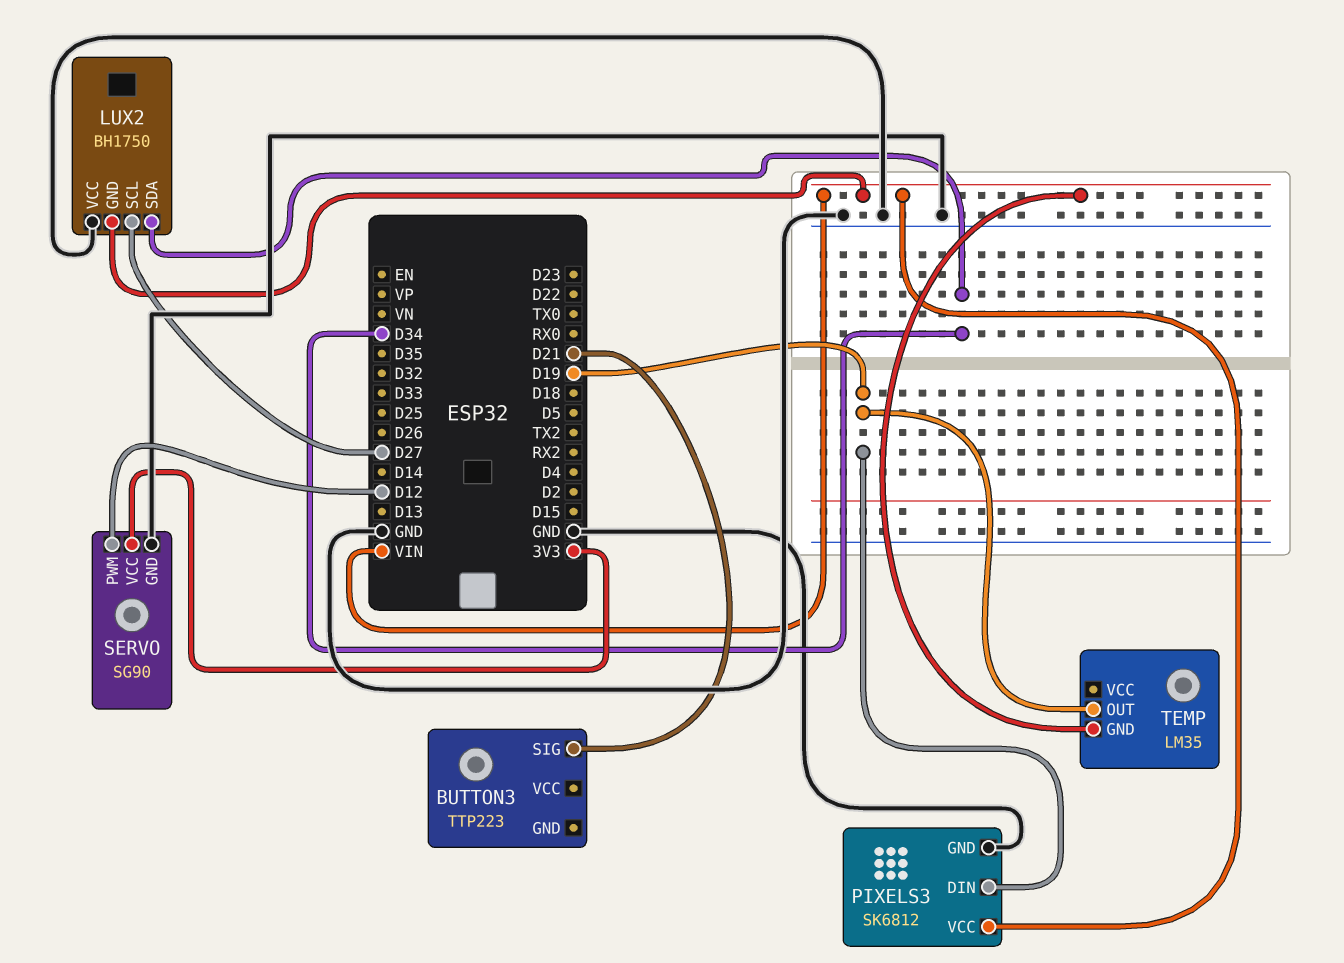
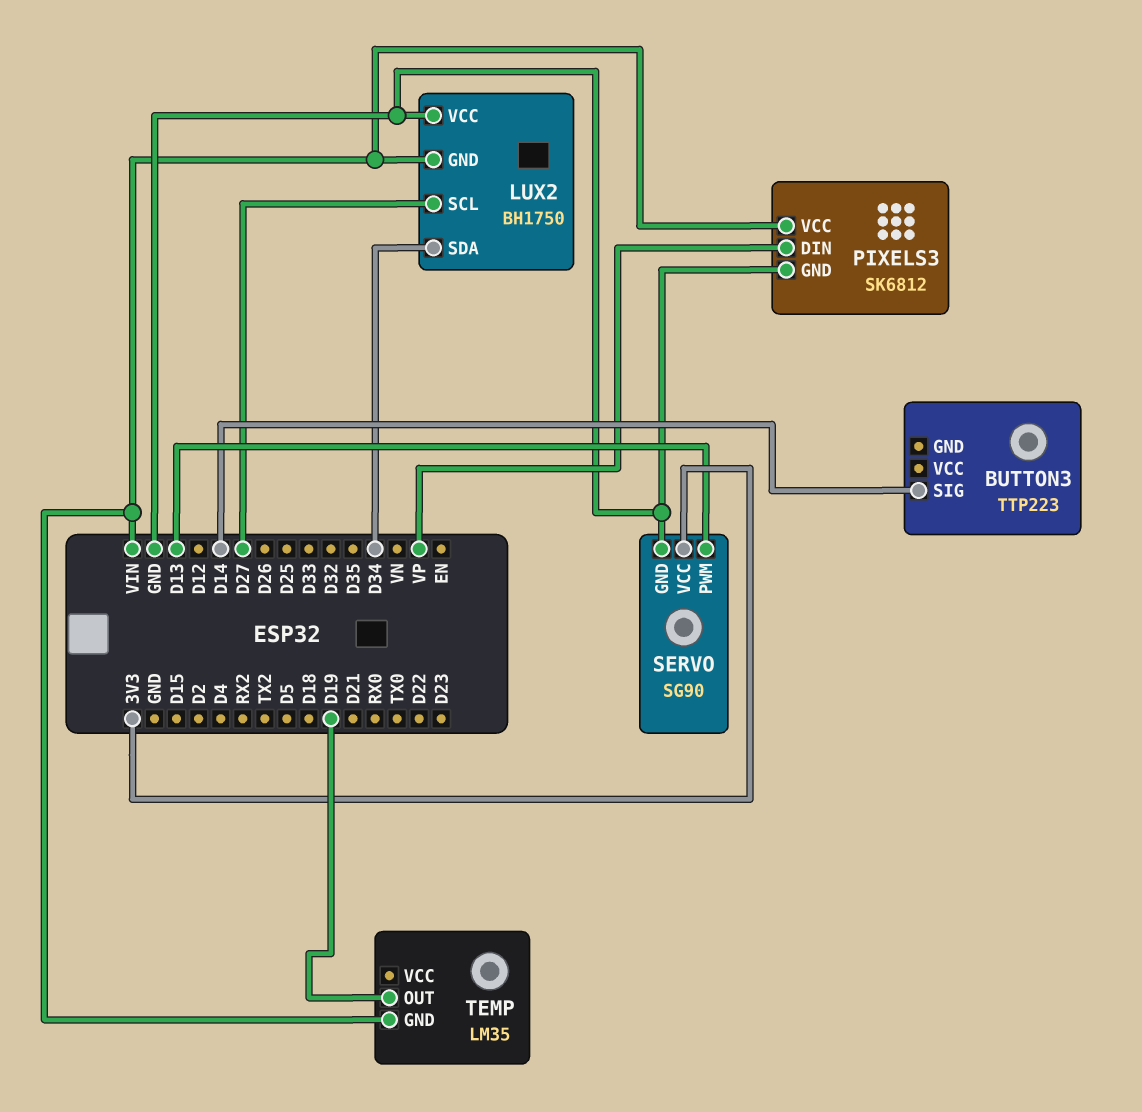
BUTTON3 pin SIG: D21 -> D14
PIXELS3 pin DIN: D19 -> VP
SERVO pin PWM: D12 -> D13

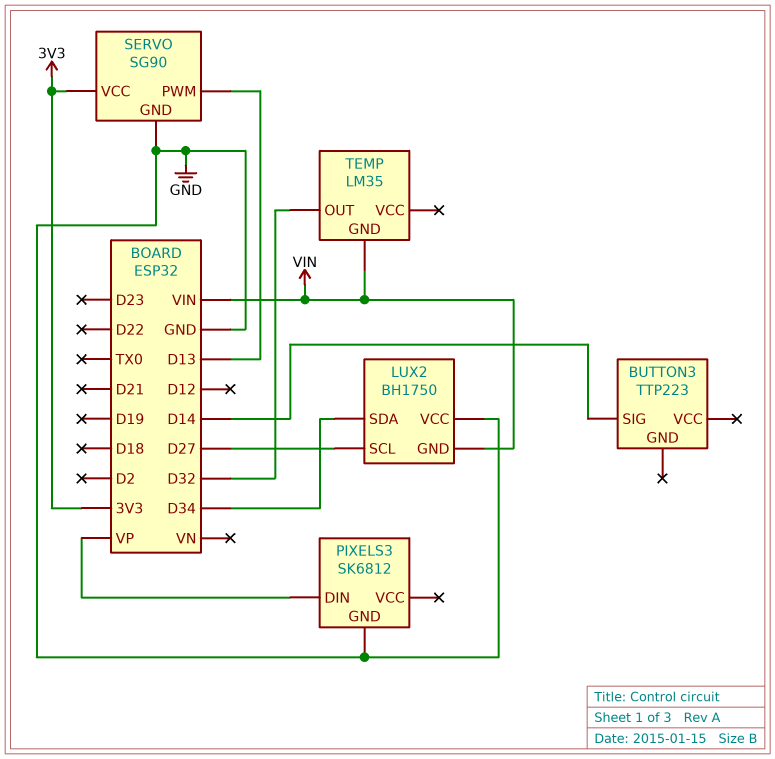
PIXELS3 pin VCC: VIN -> none
TEMP pin OUT: D19 -> D32

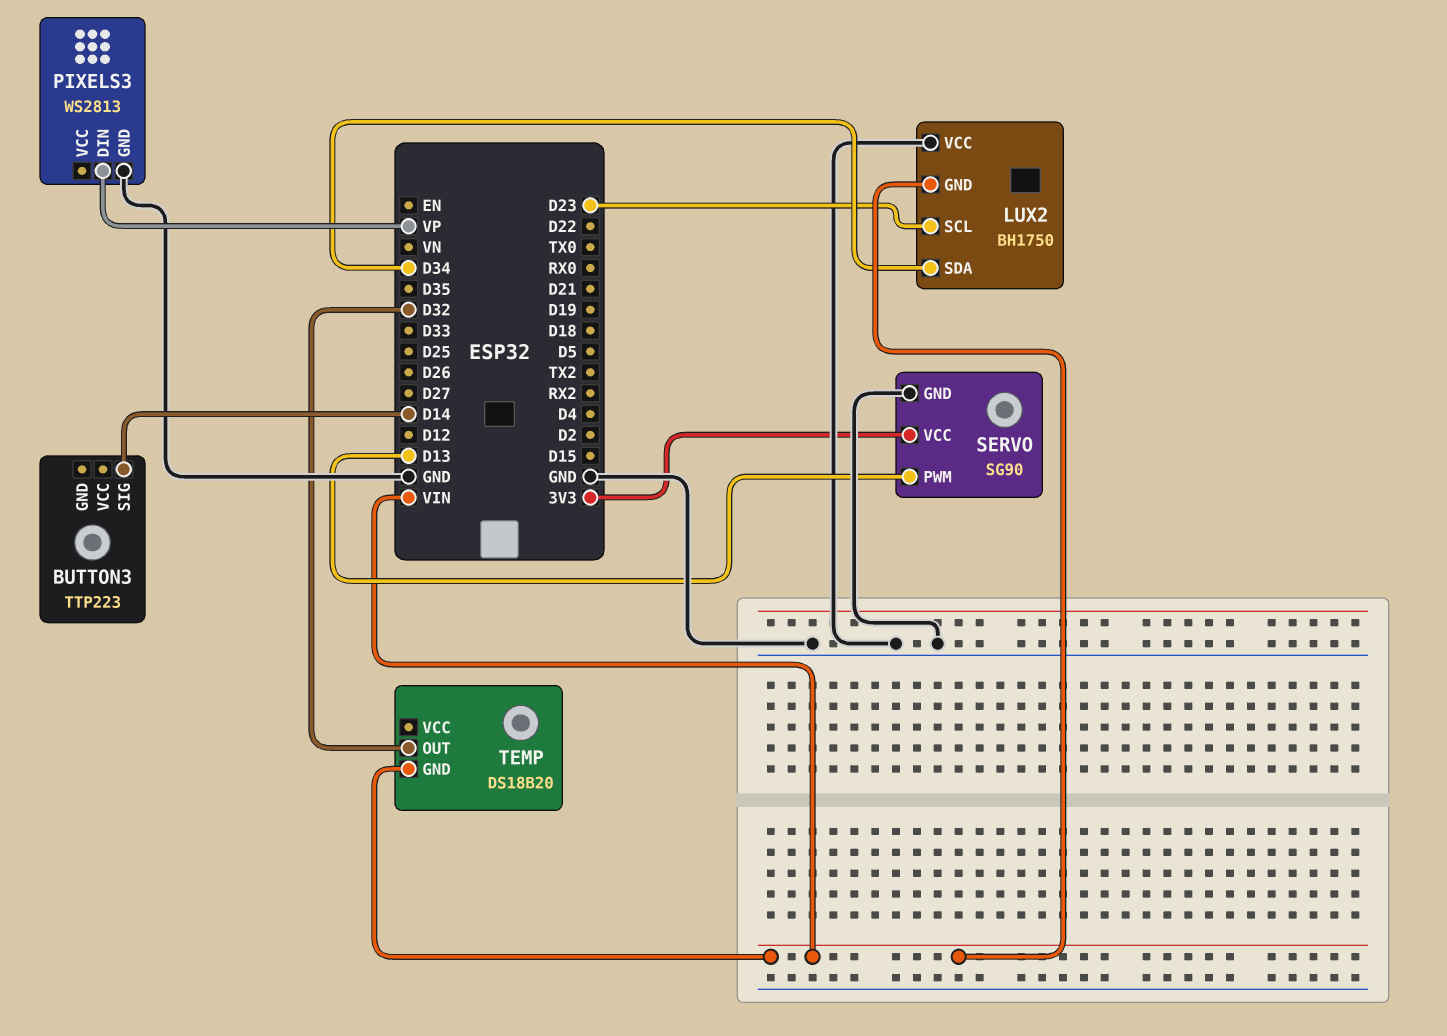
LUX2 pin SCL: D27 -> D23
PIXELS3: SK6812 -> WS2813
TEMP: LM35 -> DS18B20

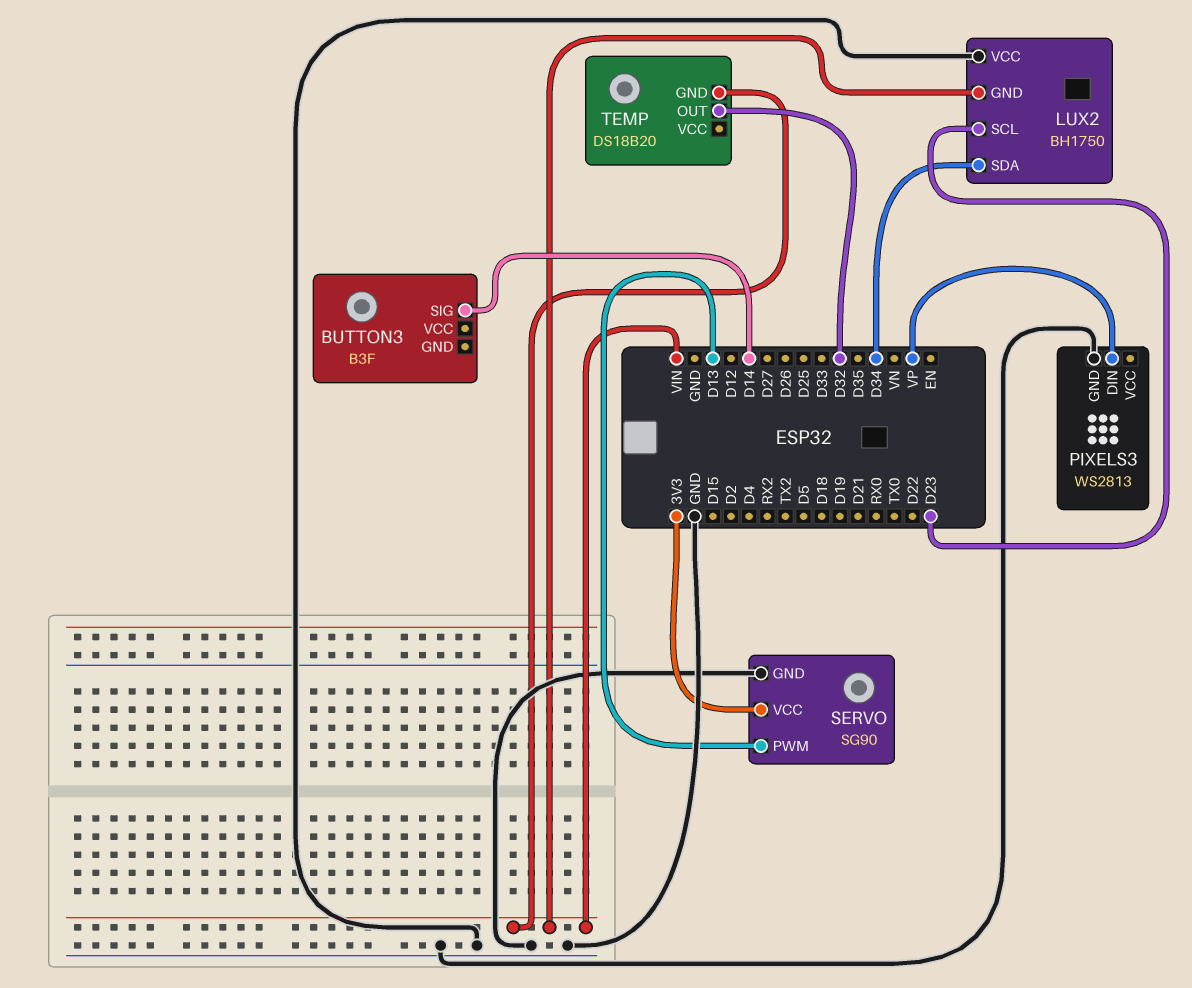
BUTTON3: TTP223 -> B3F

